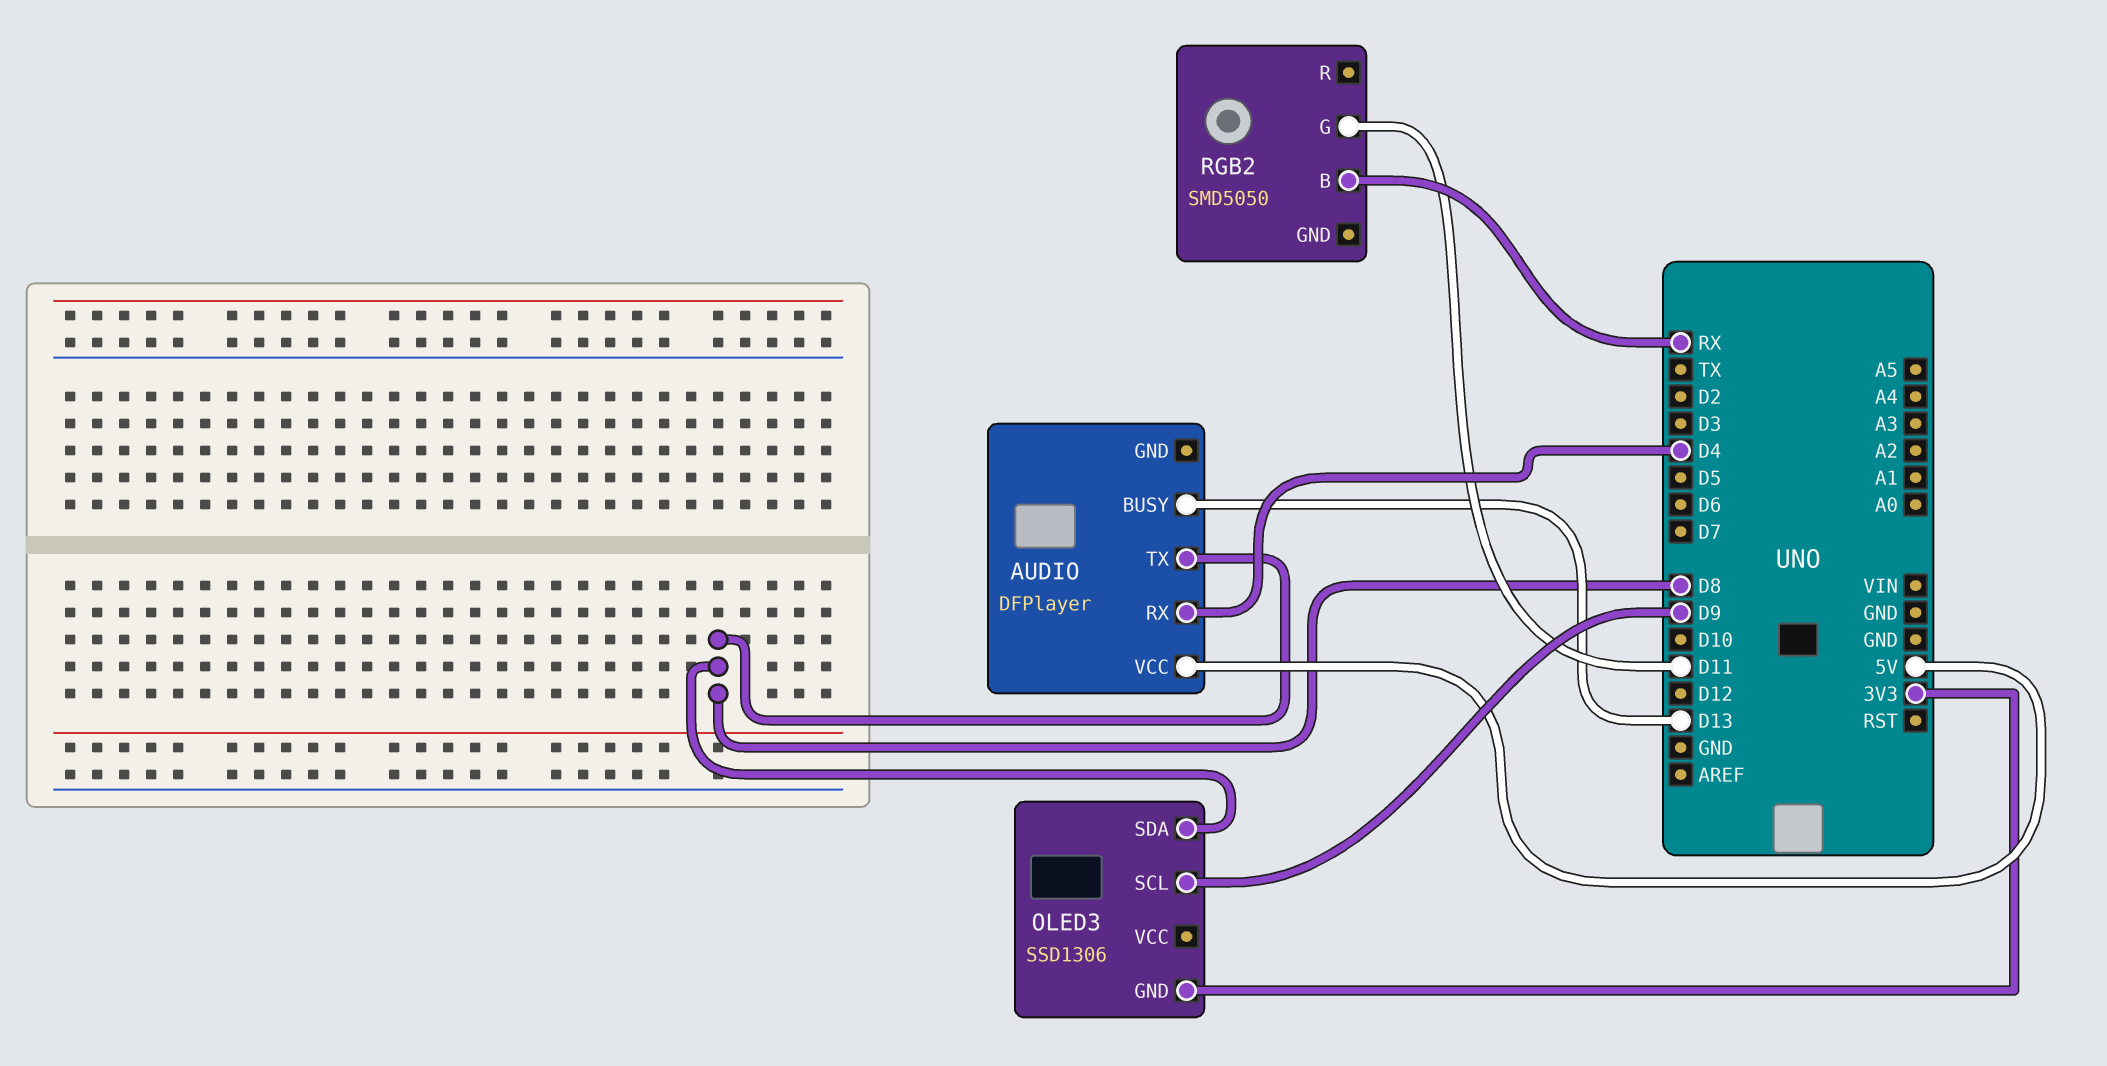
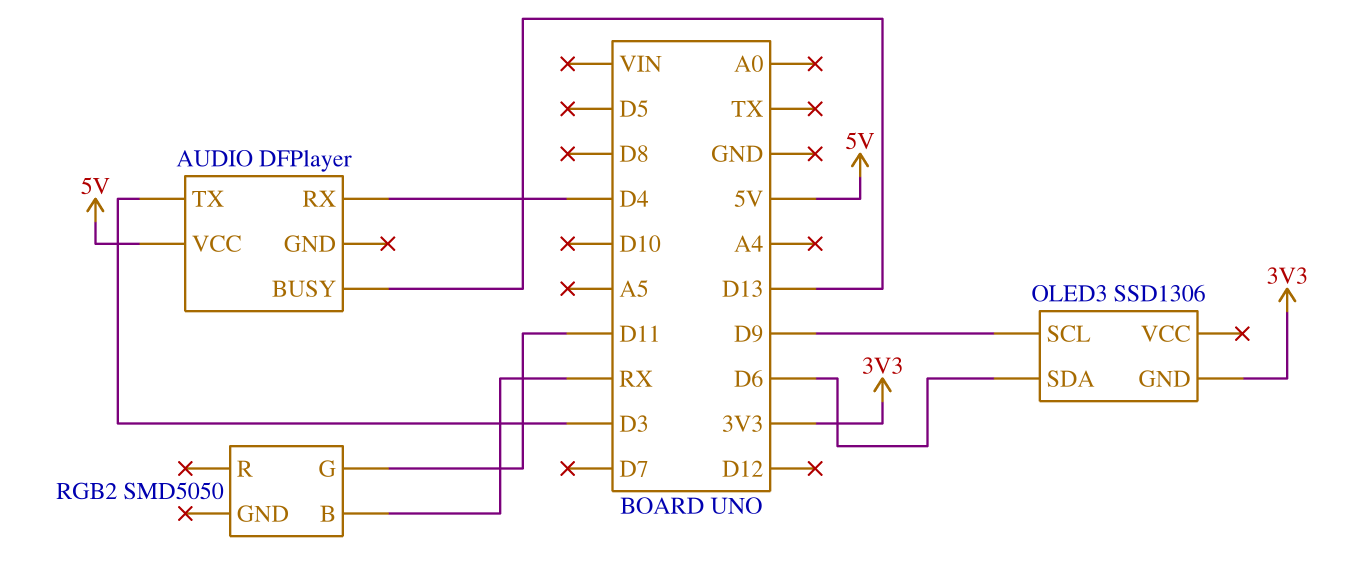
AUDIO pin TX: D8 -> D3
OLED3 pin SDA: D8 -> D6

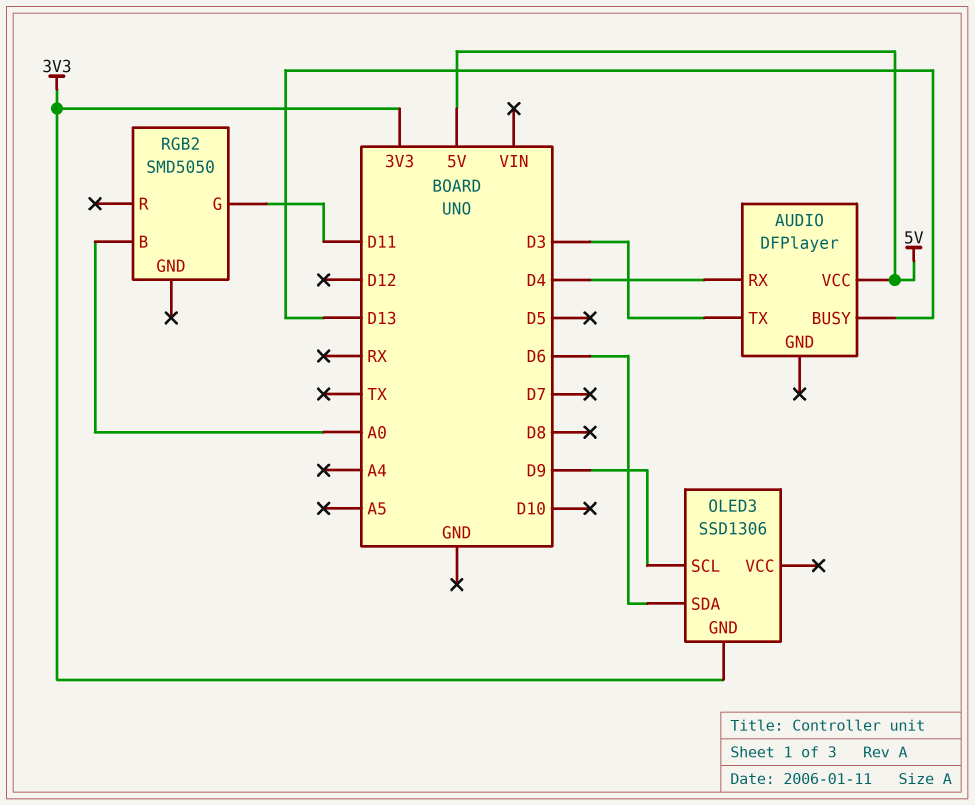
RGB2 pin B: RX -> A0

